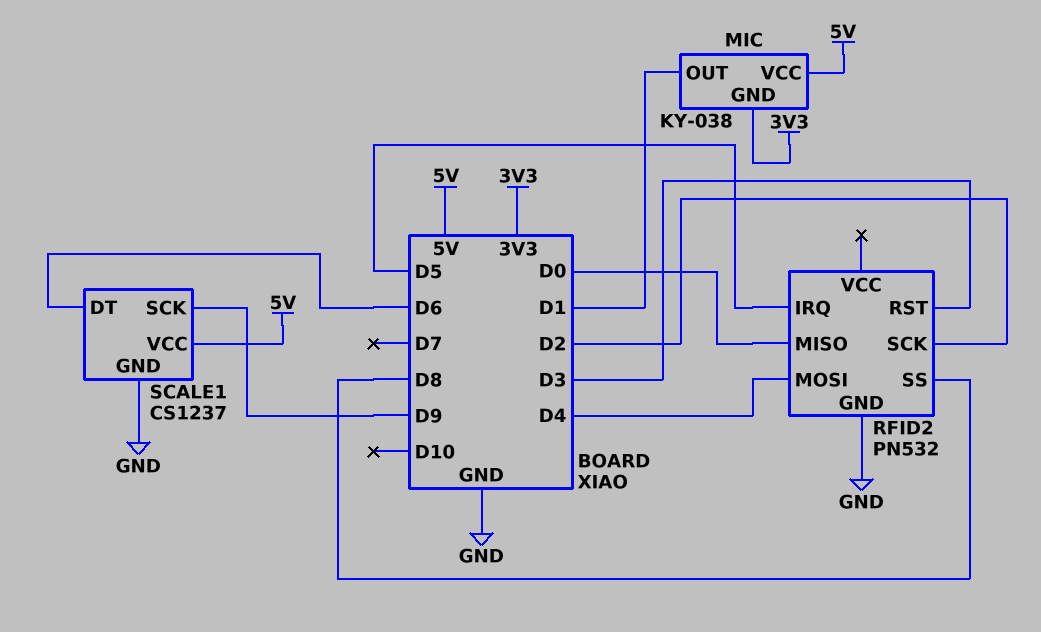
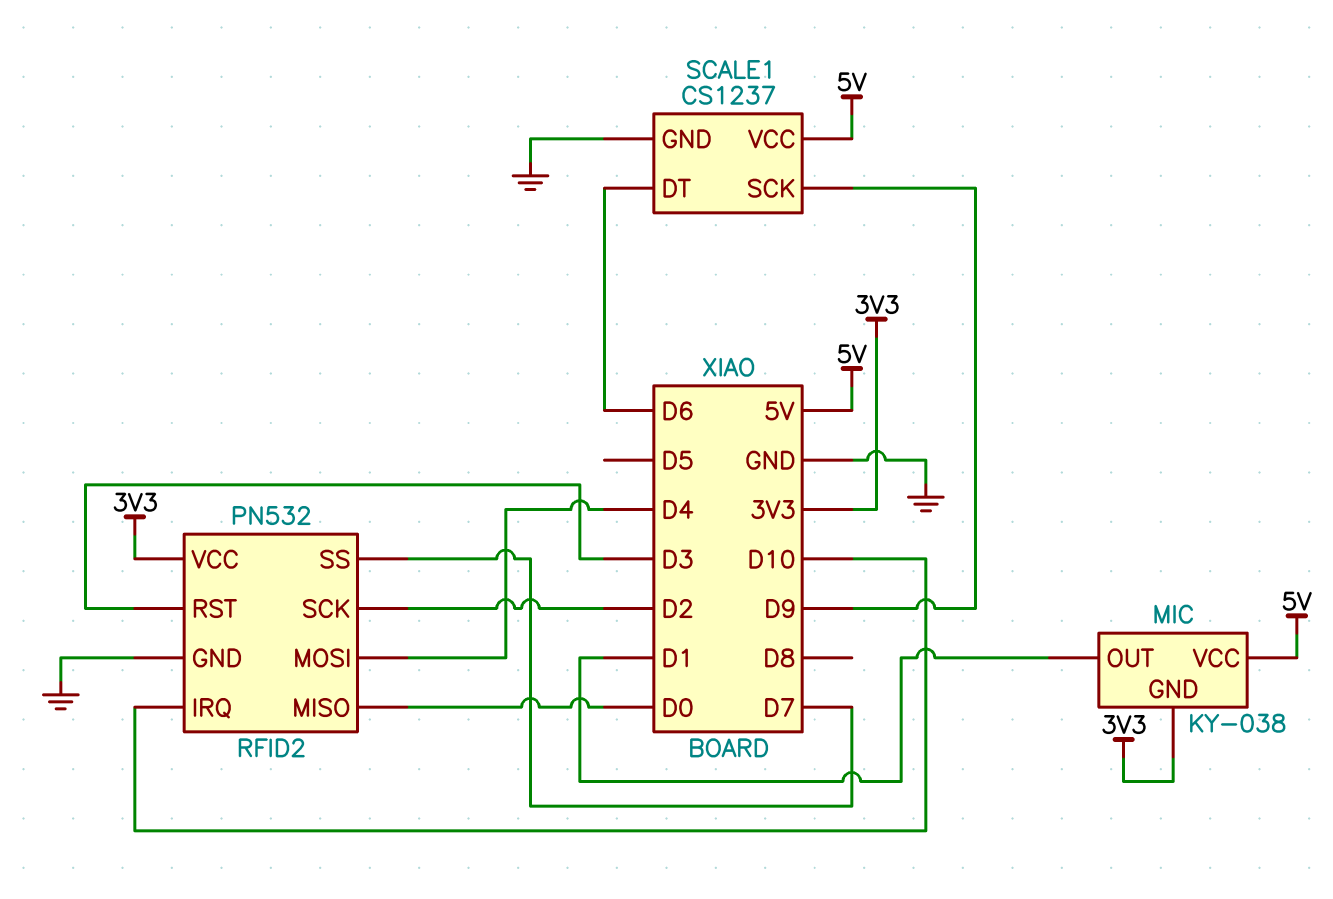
RFID2 pin IRQ: D5 -> D10
RFID2 pin SS: D8 -> D7
RFID2 pin VCC: none -> 3V3

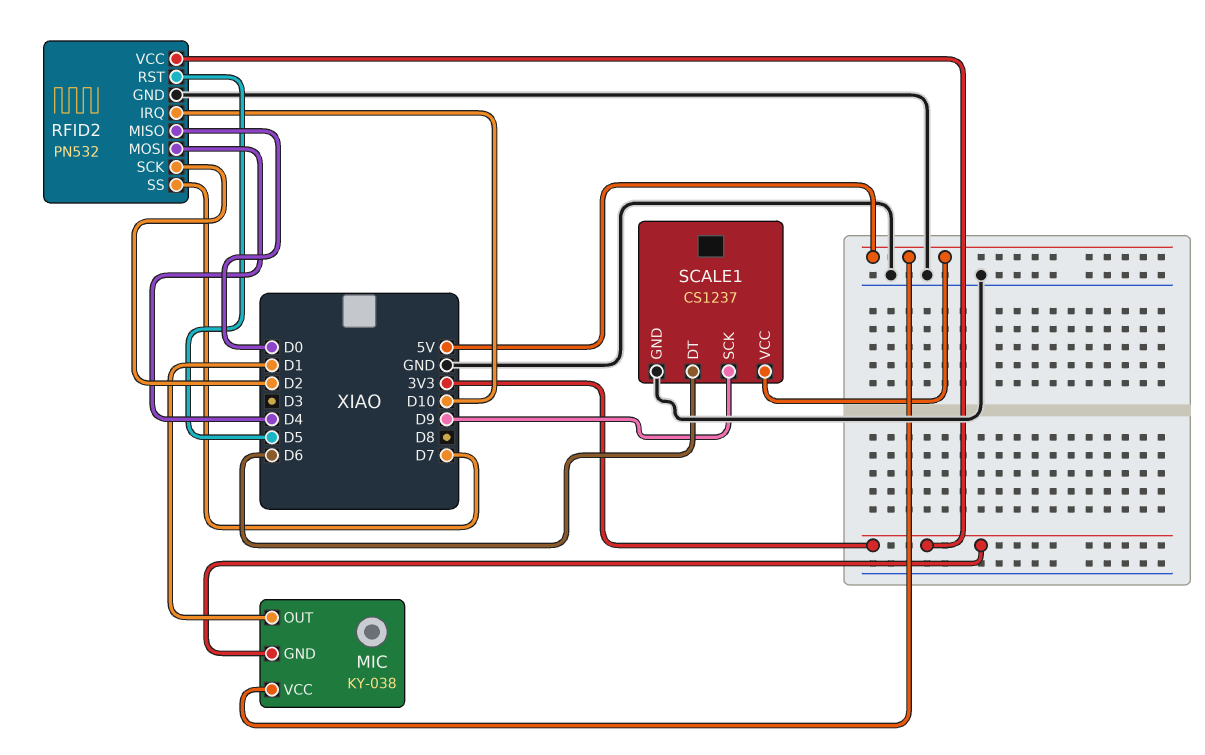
RFID2 pin RST: D3 -> D5

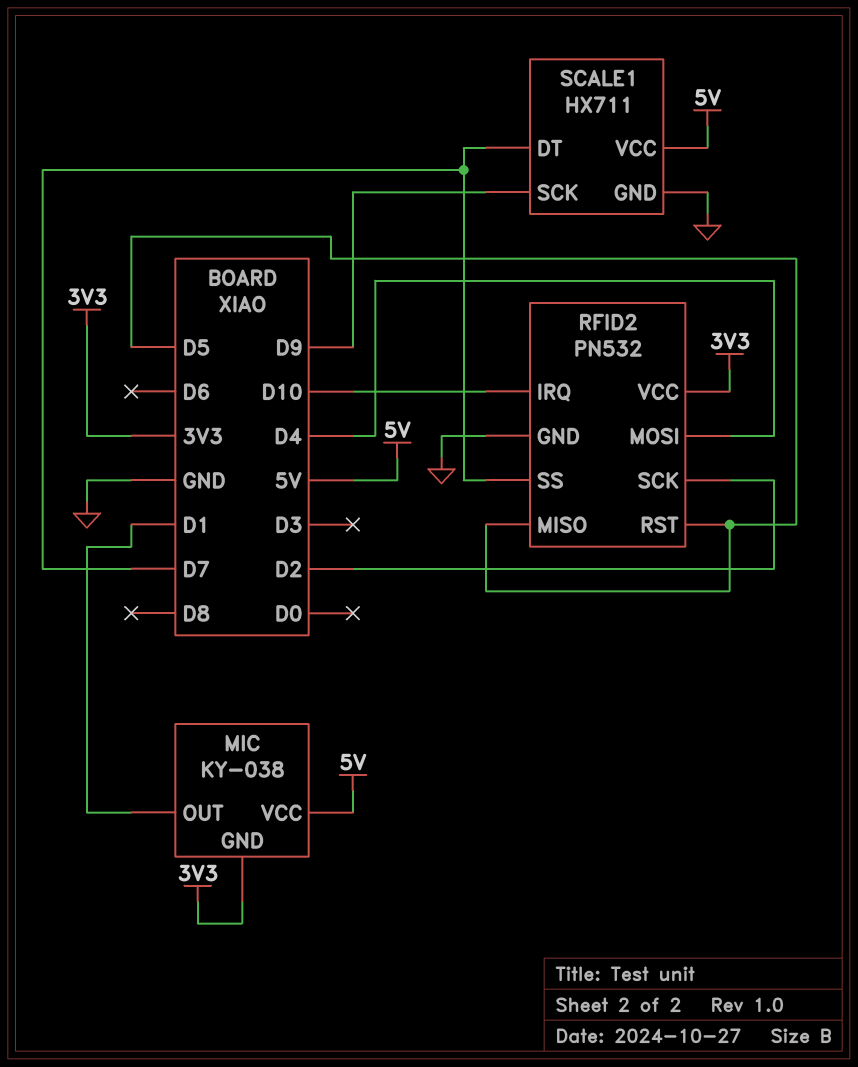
RFID2 pin MISO: D0 -> D5
SCALE1: CS1237 -> HX711
SCALE1 pin DT: D6 -> D7

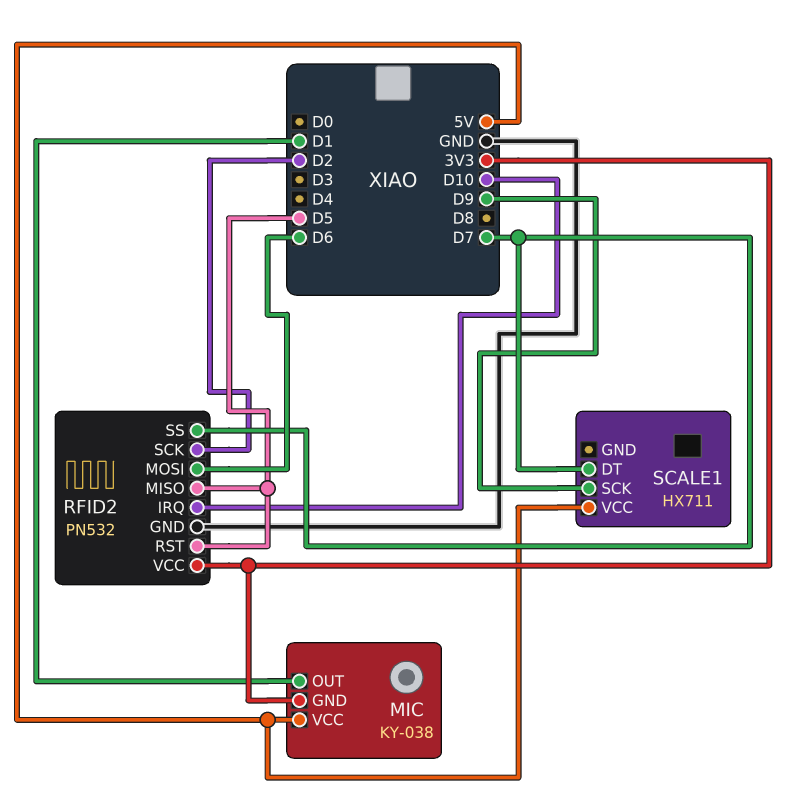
RFID2 pin MOSI: D4 -> D6
SCALE1 pin GND: GND -> none

